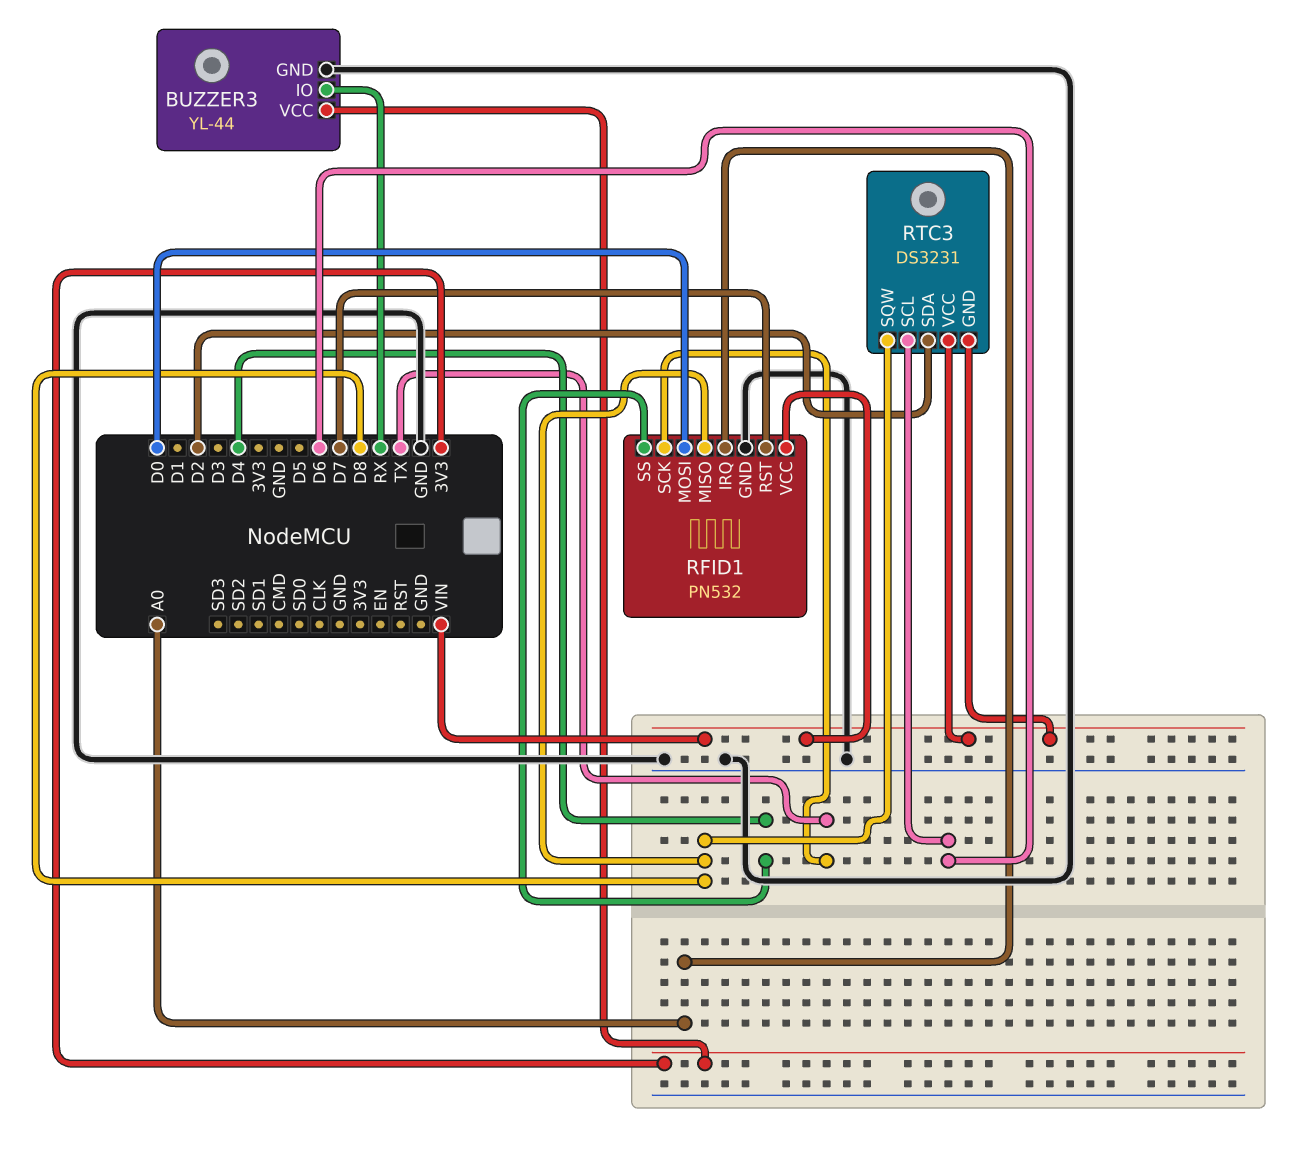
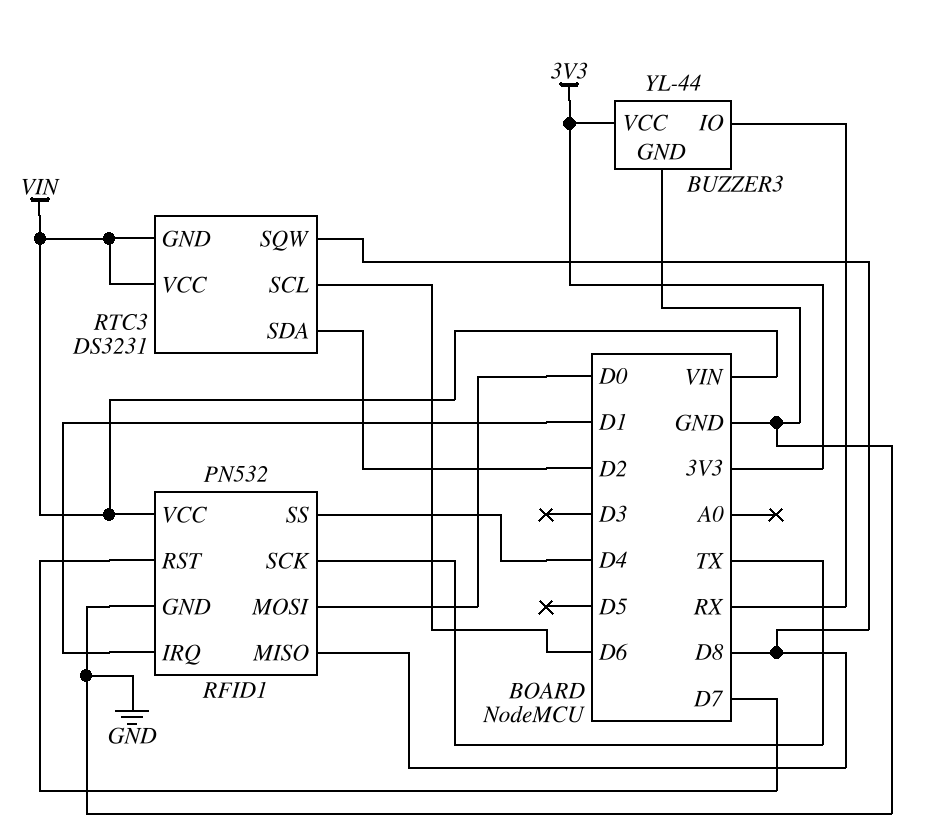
RFID1 pin IRQ: A0 -> D1

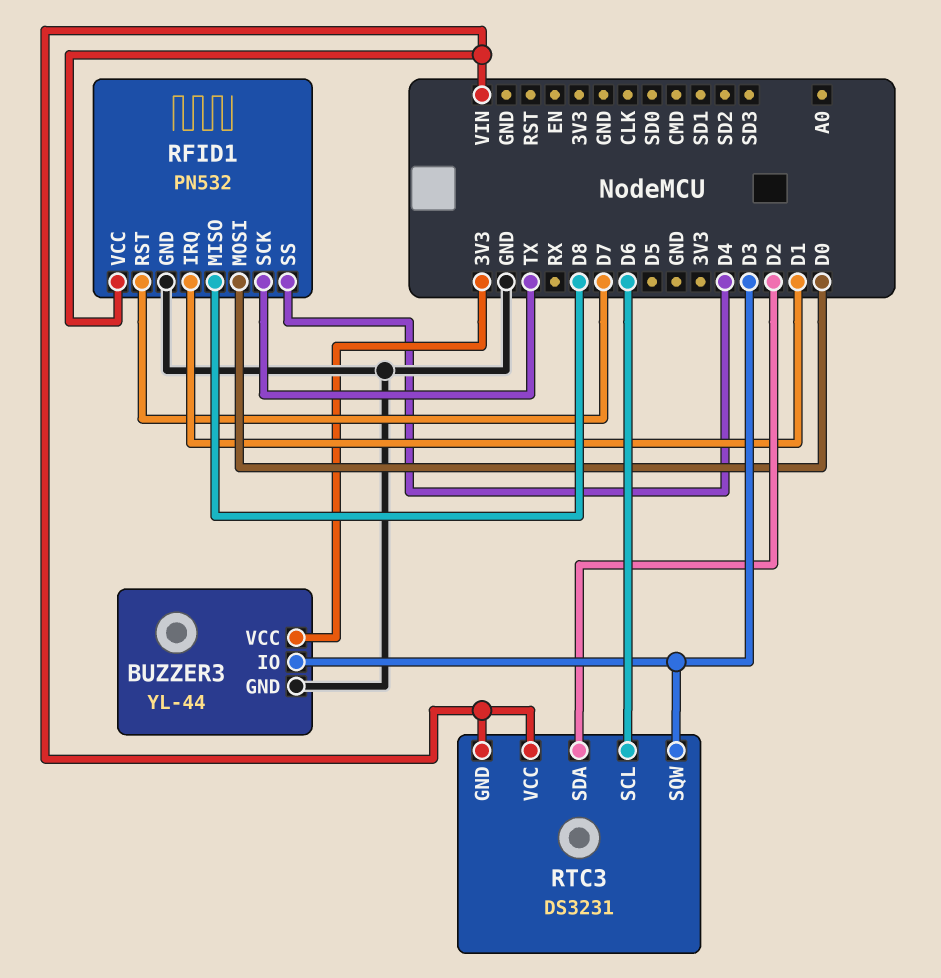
BUZZER3 pin IO: RX -> D3
RTC3 pin SQW: D8 -> D3

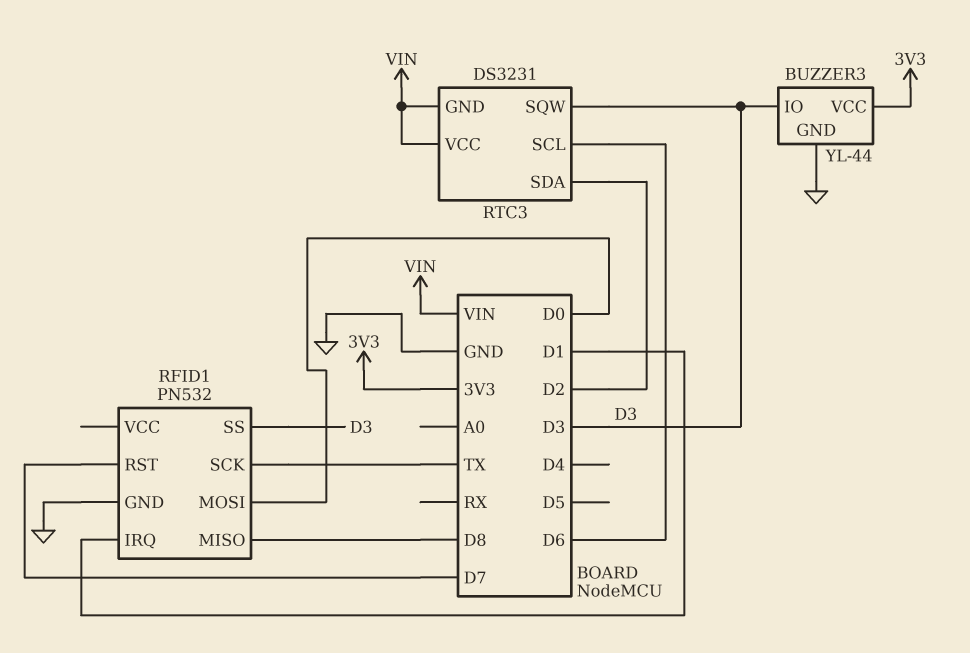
RFID1 pin SS: D4 -> D3
RFID1 pin VCC: VIN -> none

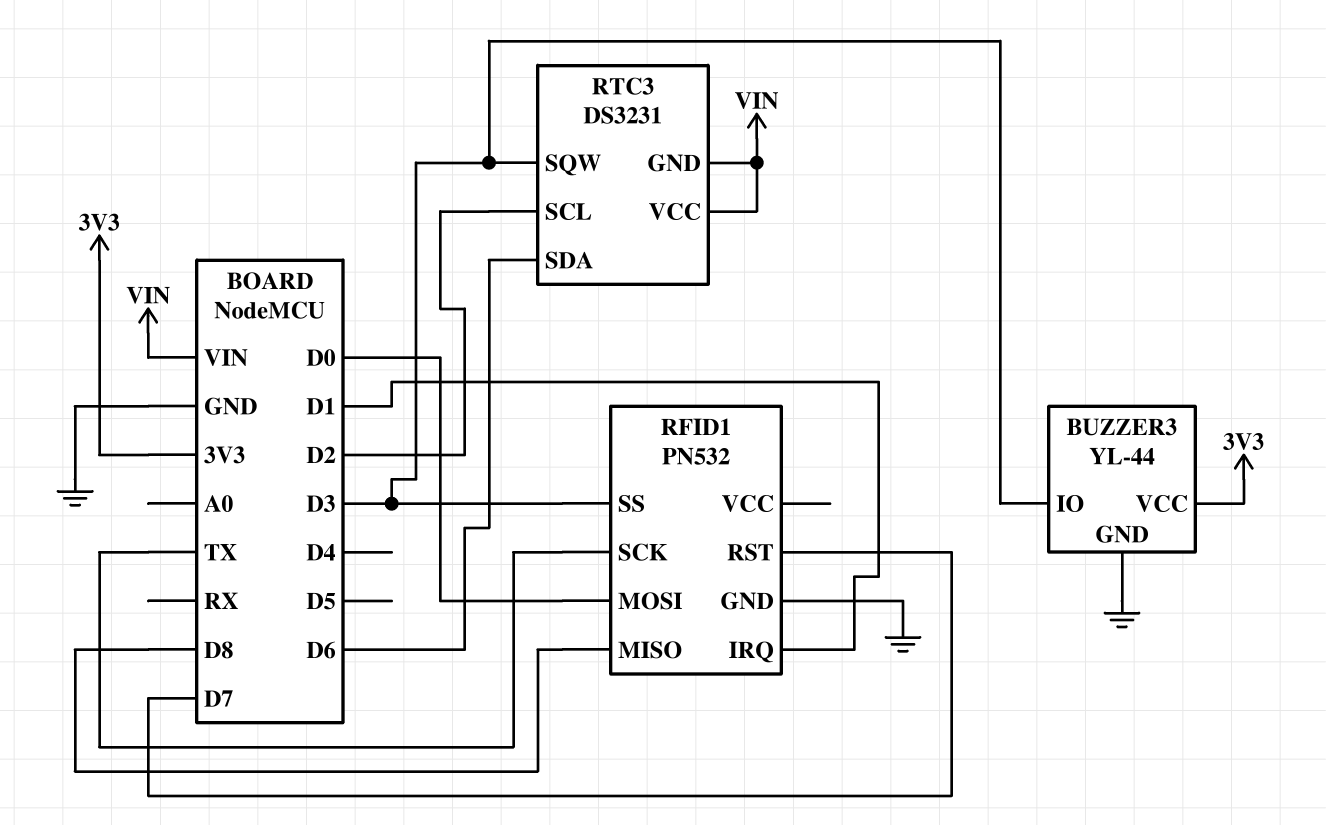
RTC3 pin SCL: D6 -> D2
RTC3 pin SDA: D2 -> D6

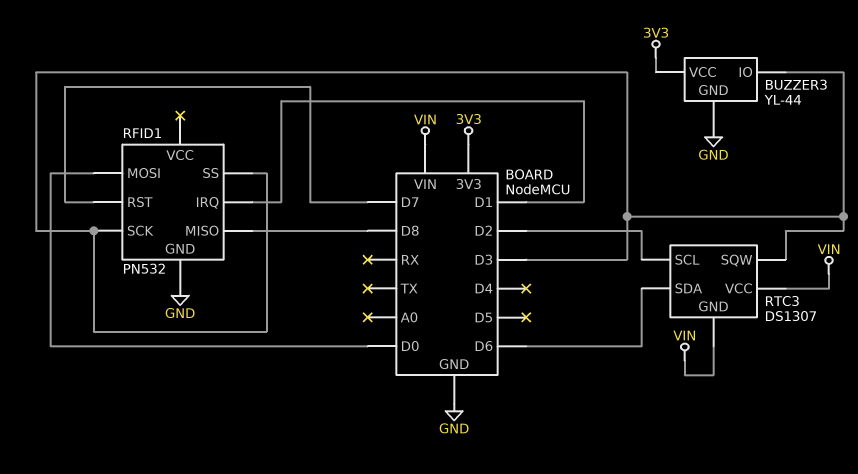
RFID1 pin SCK: TX -> D3
RTC3: DS3231 -> DS1307

